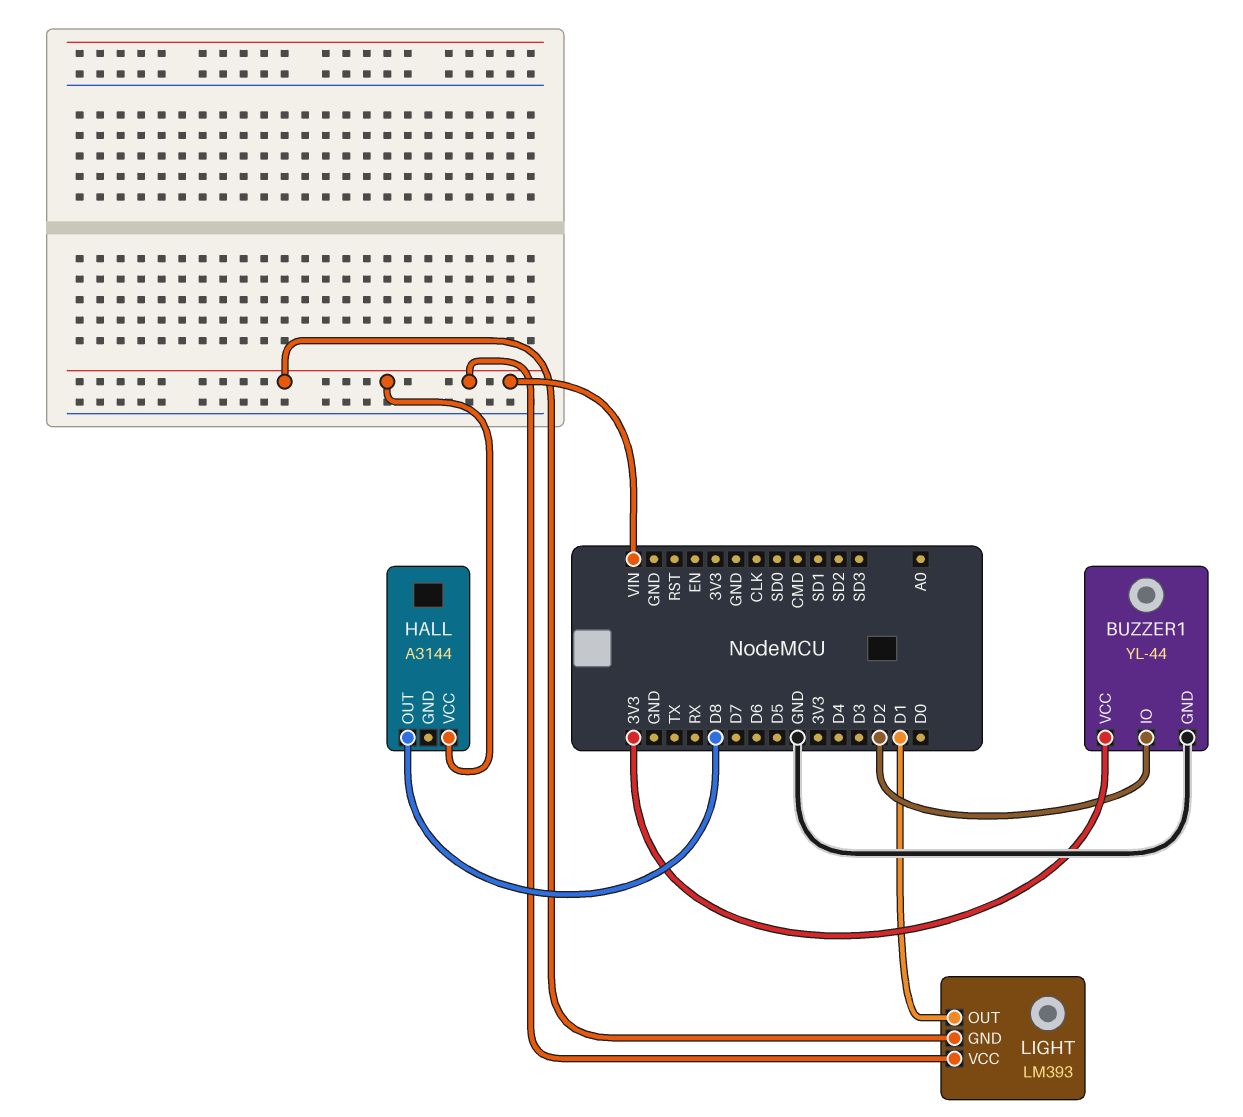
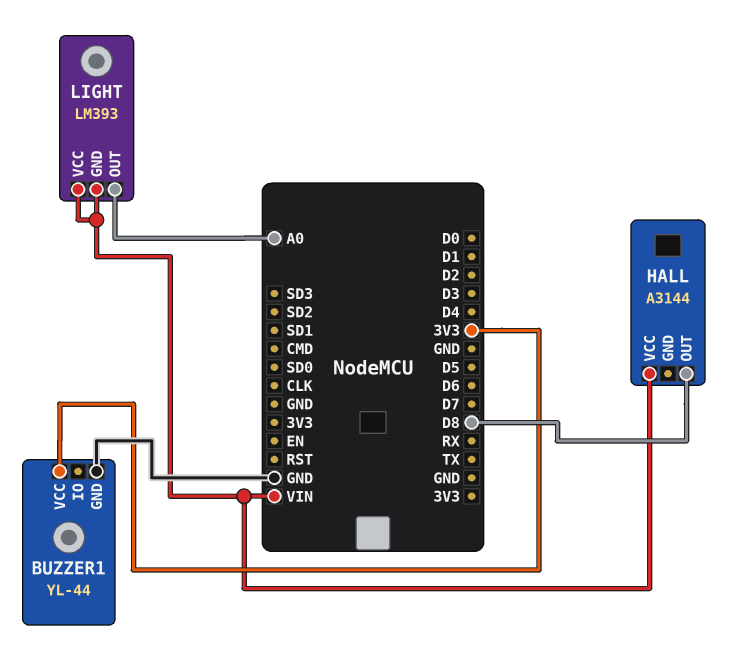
BUZZER1 pin IO: D2 -> none
LIGHT pin OUT: D1 -> A0

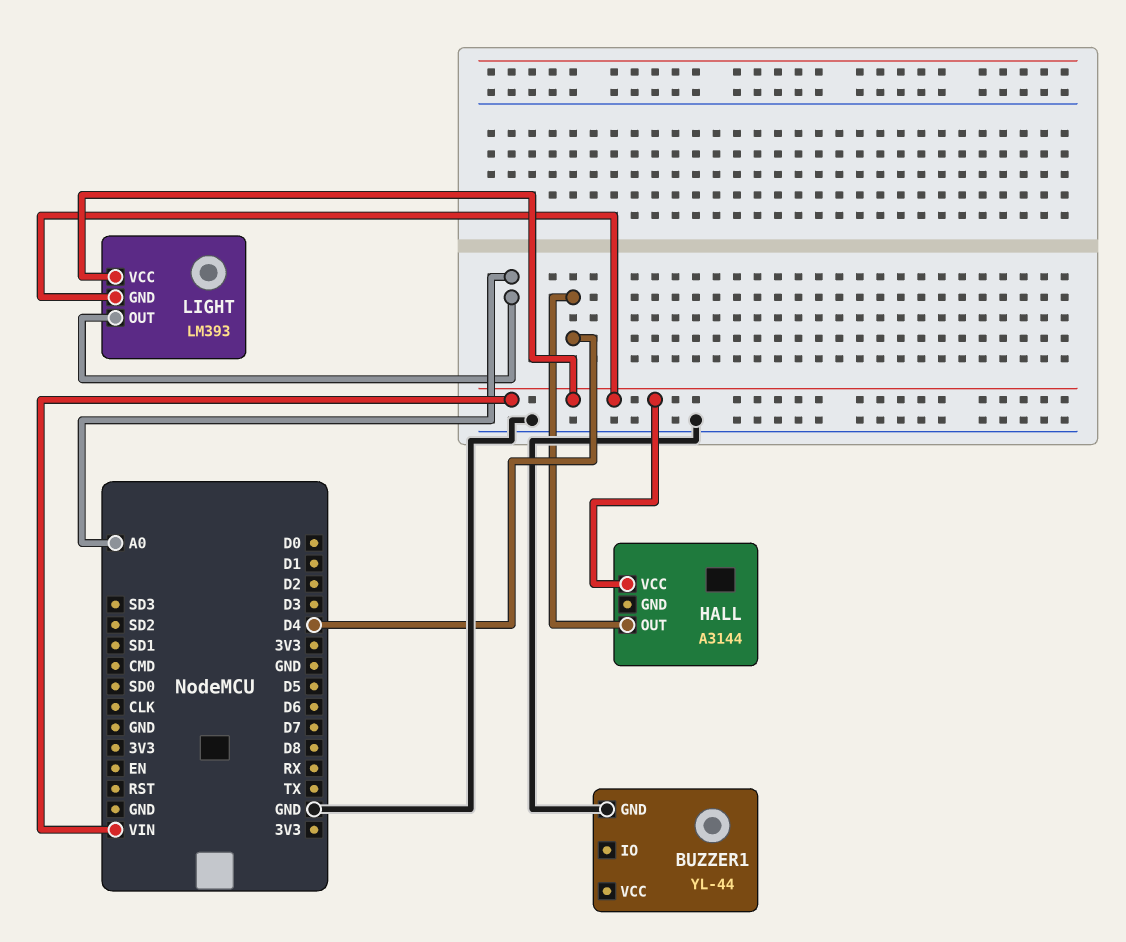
BUZZER1 pin VCC: 3V3 -> none
HALL pin OUT: D8 -> D4

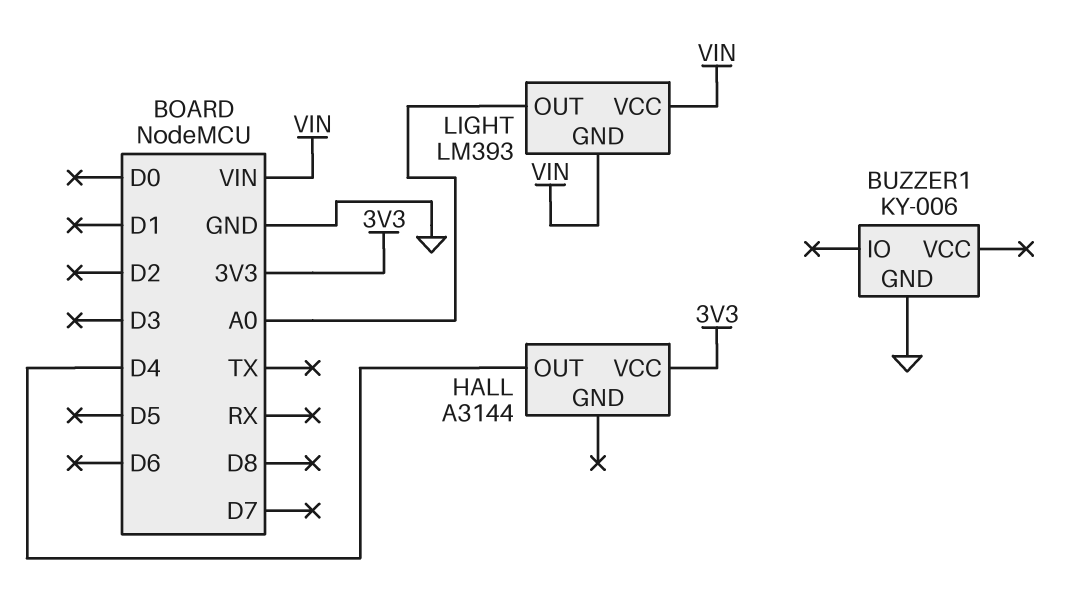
BUZZER1: YL-44 -> KY-006
HALL pin VCC: VIN -> 3V3

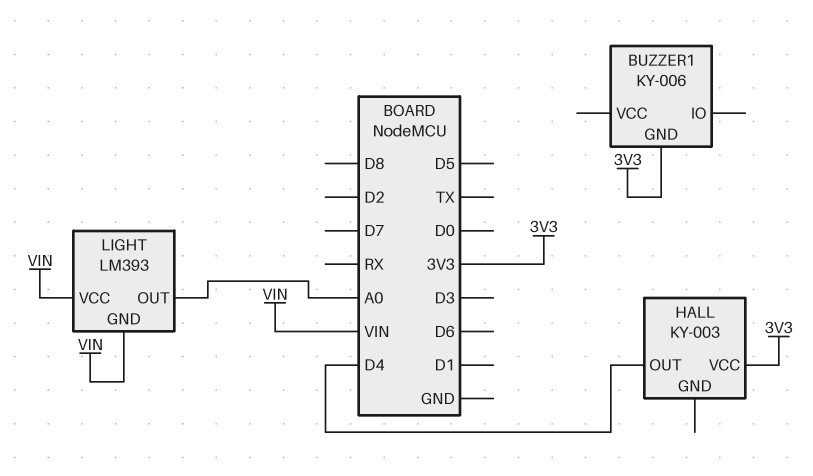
BUZZER1 pin GND: GND -> 3V3
HALL: A3144 -> KY-003

